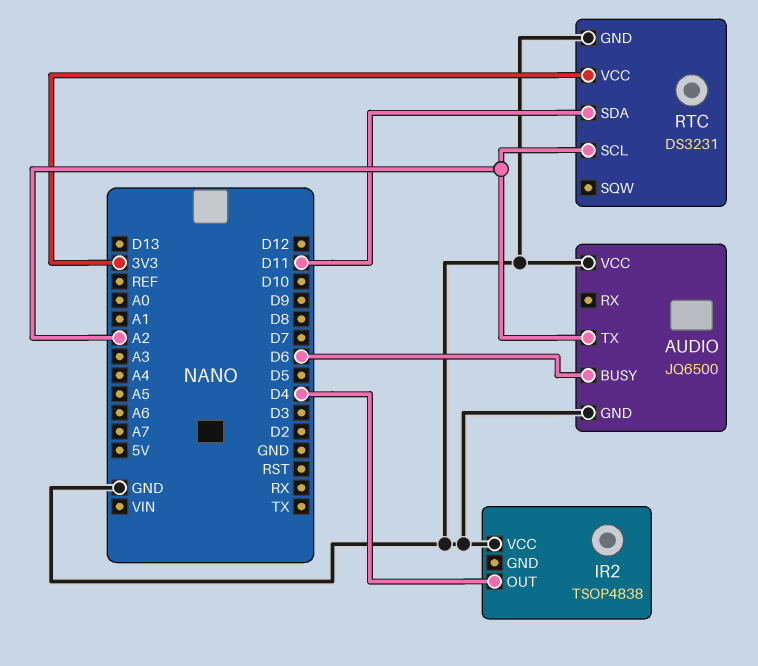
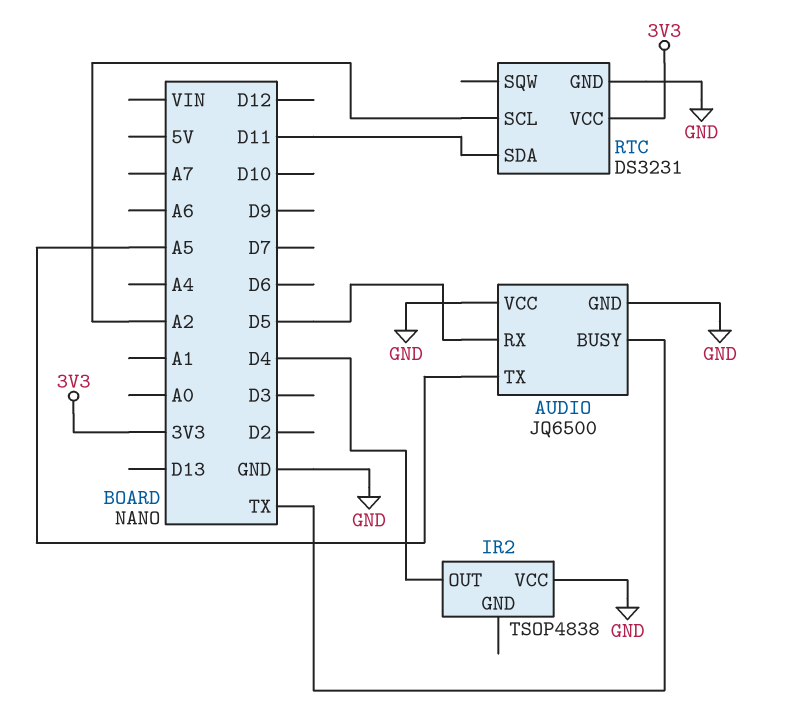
AUDIO pin BUSY: D6 -> TX
AUDIO pin RX: none -> D5
AUDIO pin TX: A2 -> A5

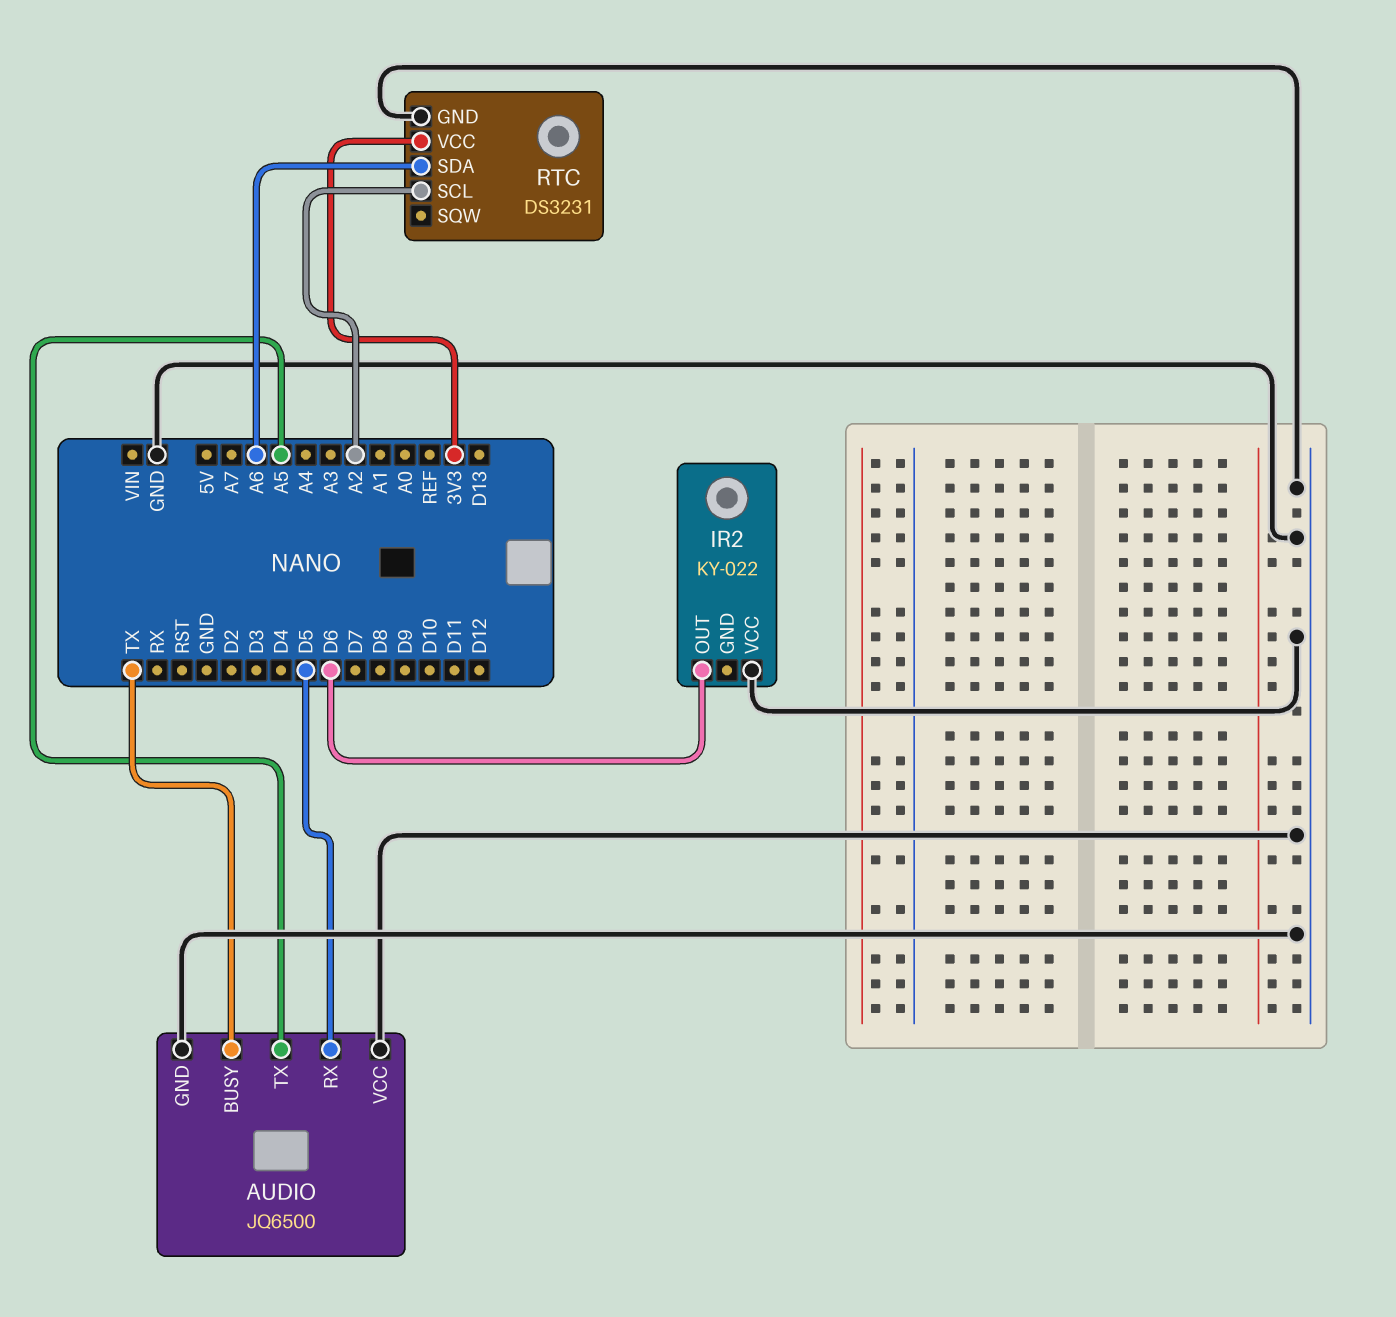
IR2: TSOP4838 -> KY-022
IR2 pin OUT: D4 -> D6
RTC pin SDA: D11 -> A6

